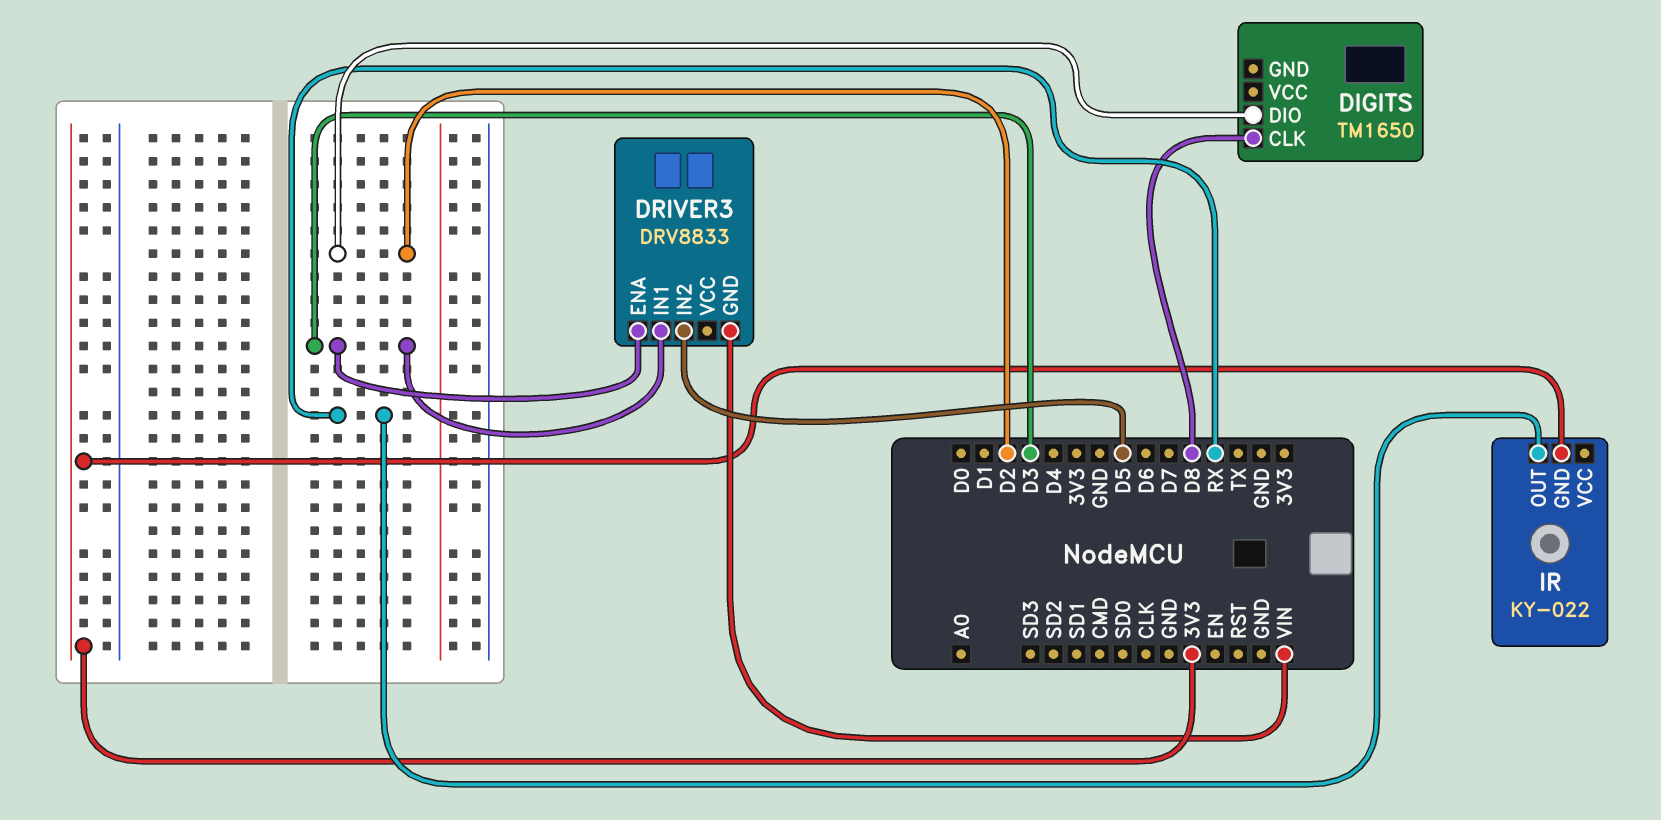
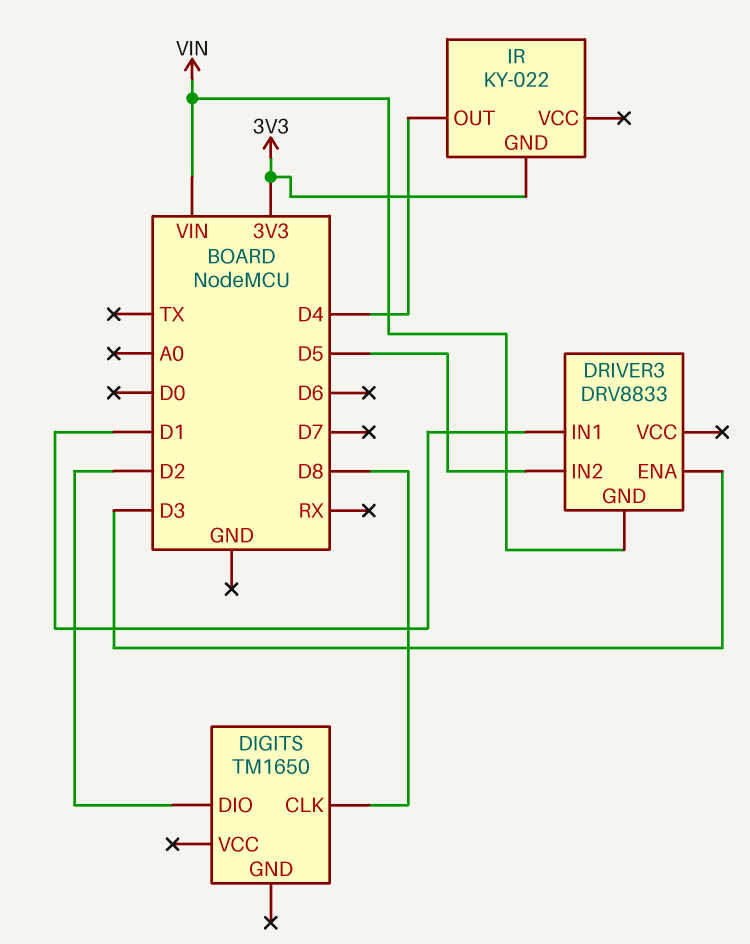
DRIVER3 pin IN1: D3 -> D1
IR pin OUT: RX -> D4

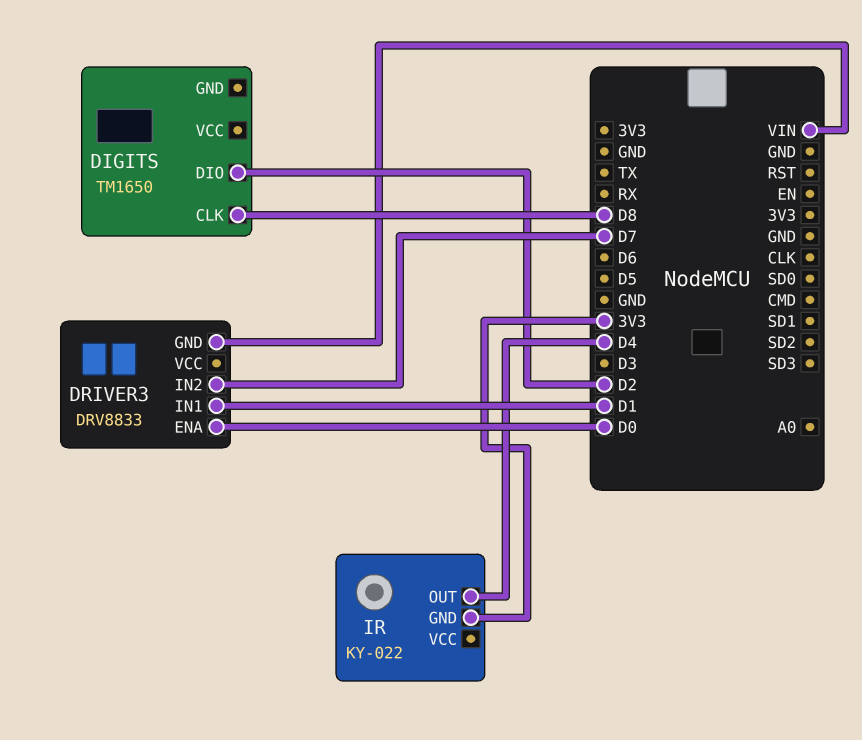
DRIVER3 pin ENA: D3 -> D0
DRIVER3 pin IN2: D5 -> D7

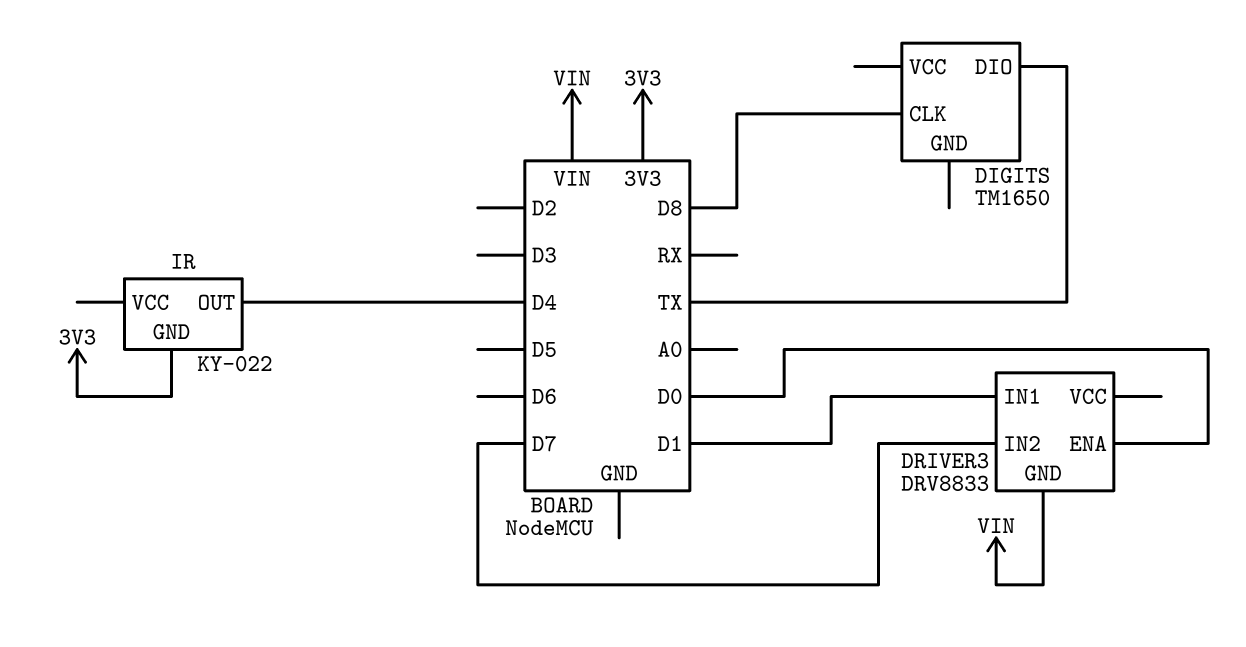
DIGITS pin DIO: D2 -> TX

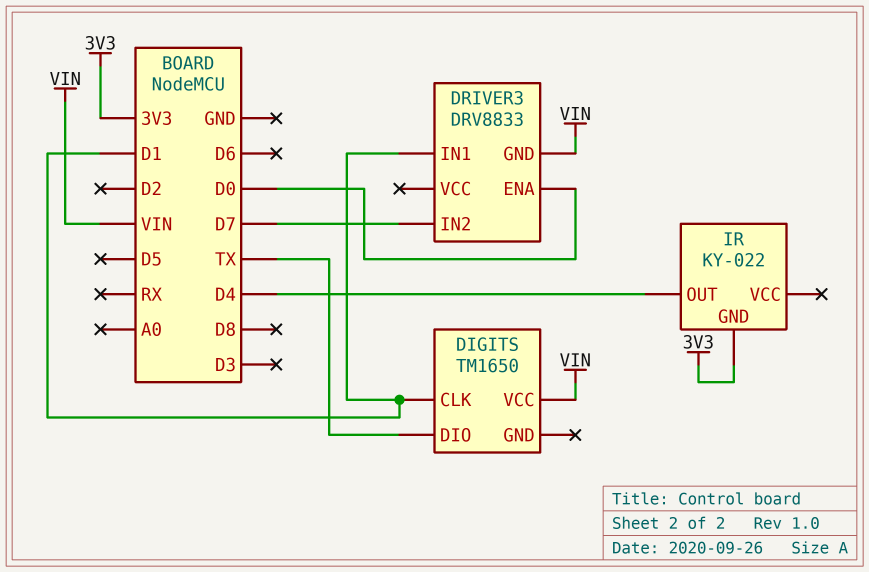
DIGITS pin CLK: D8 -> D1
DIGITS pin VCC: none -> VIN

